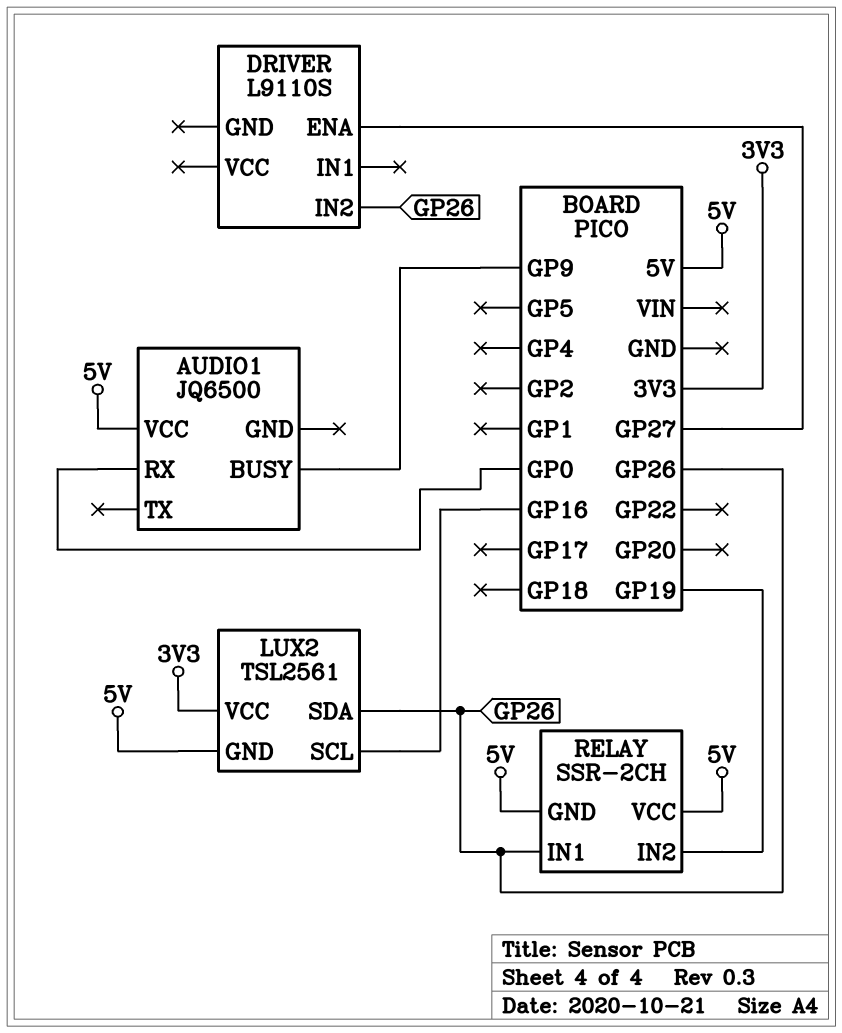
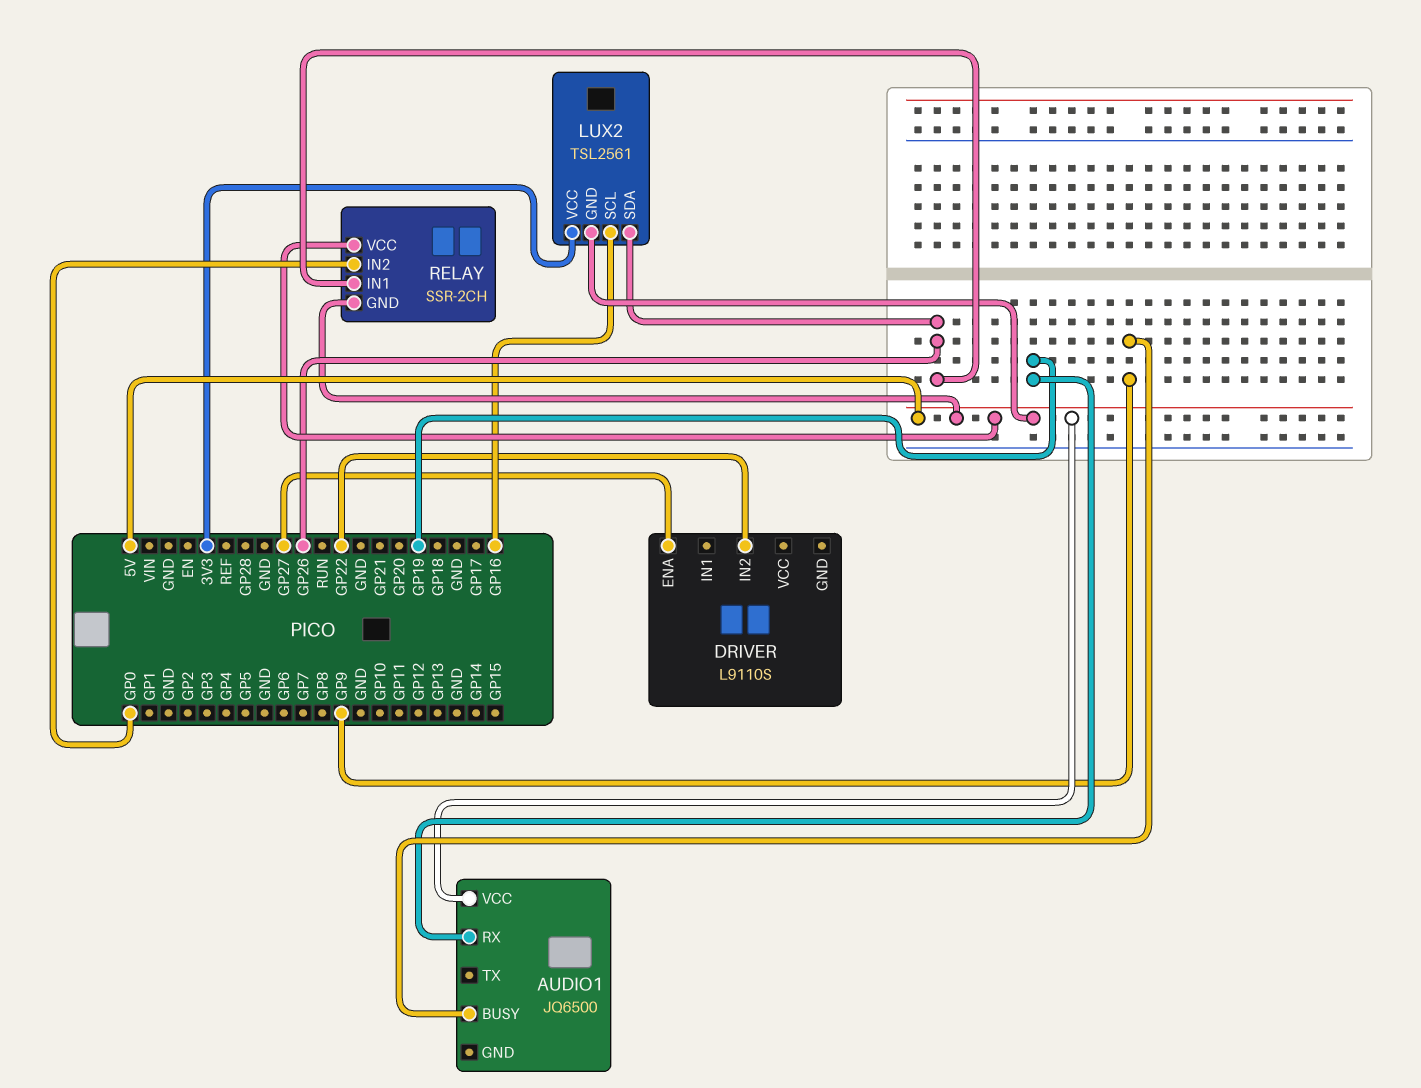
AUDIO1 pin RX: GP0 -> GP19
DRIVER pin IN2: GP26 -> GP22
RELAY pin IN2: GP19 -> GP0

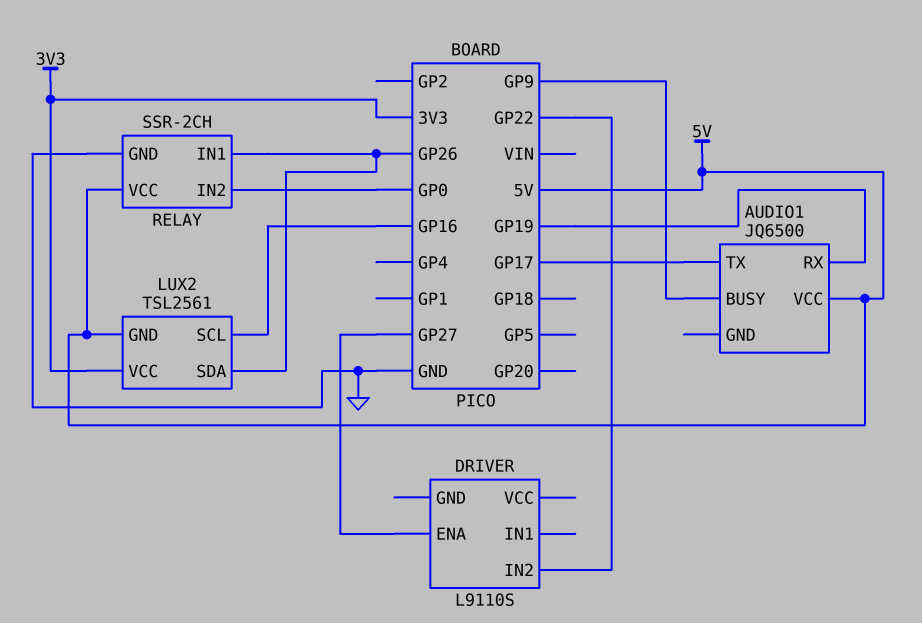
AUDIO1 pin TX: none -> GP17
RELAY pin GND: 5V -> GND

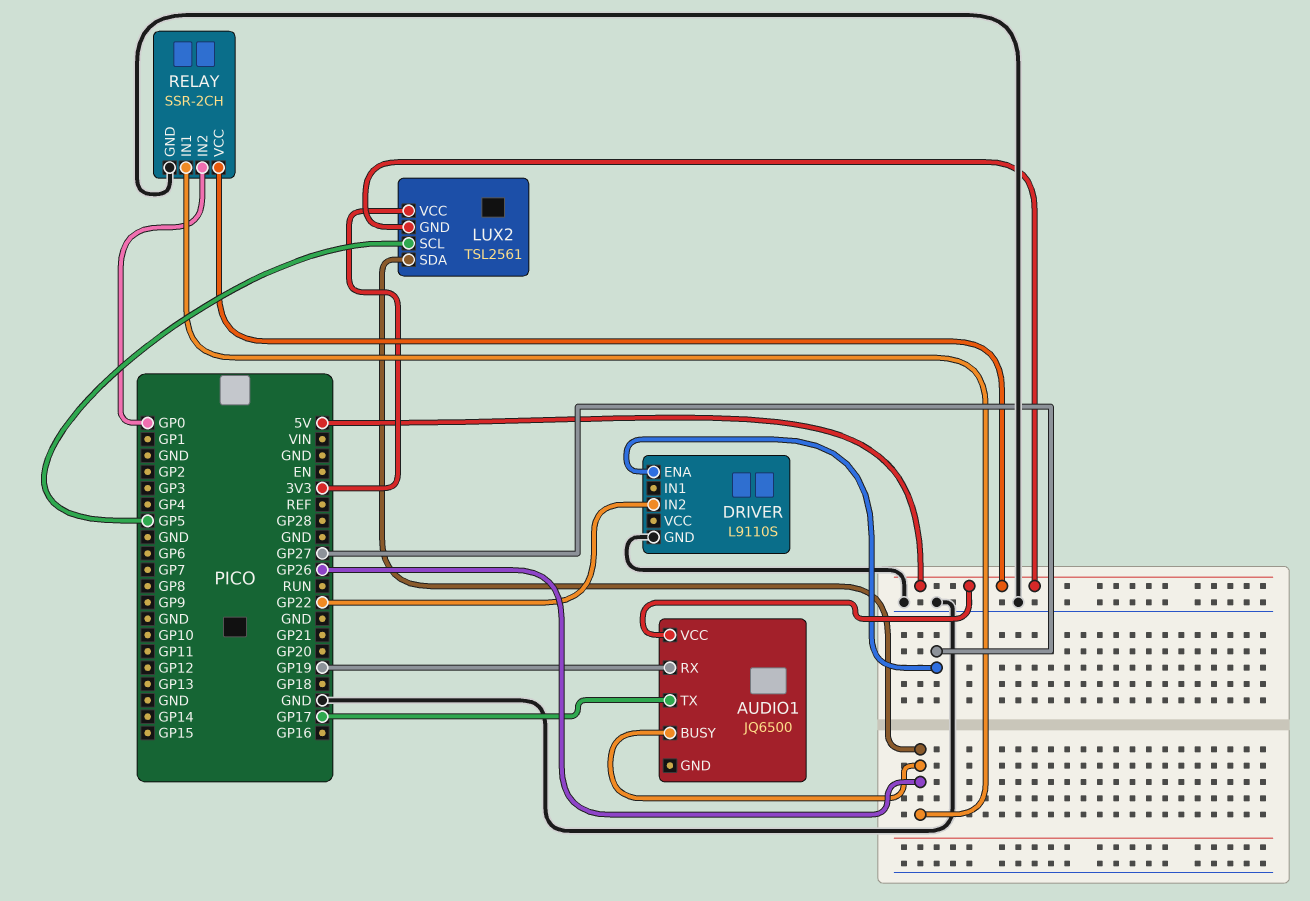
AUDIO1 pin BUSY: GP9 -> GP26
DRIVER pin GND: none -> GND
LUX2 pin SCL: GP16 -> GP5

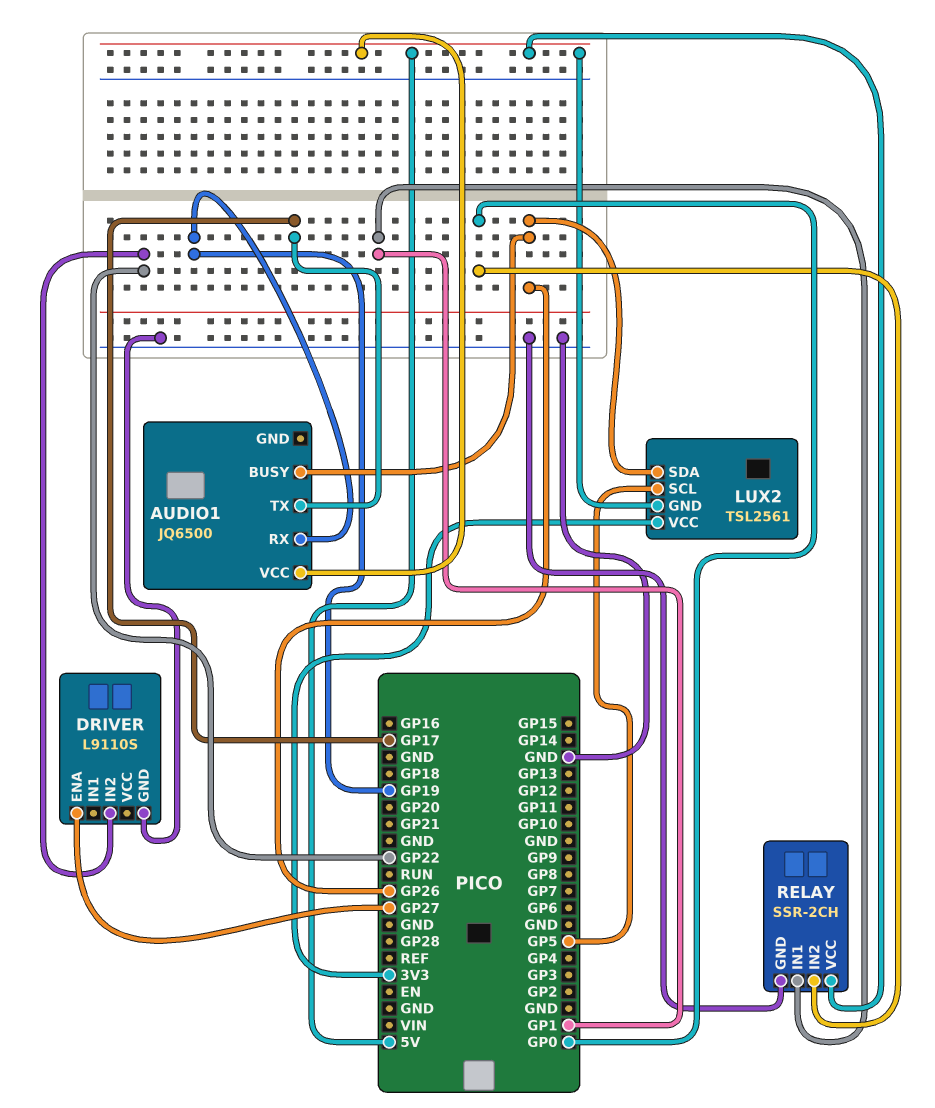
RELAY pin IN1: GP26 -> GP1

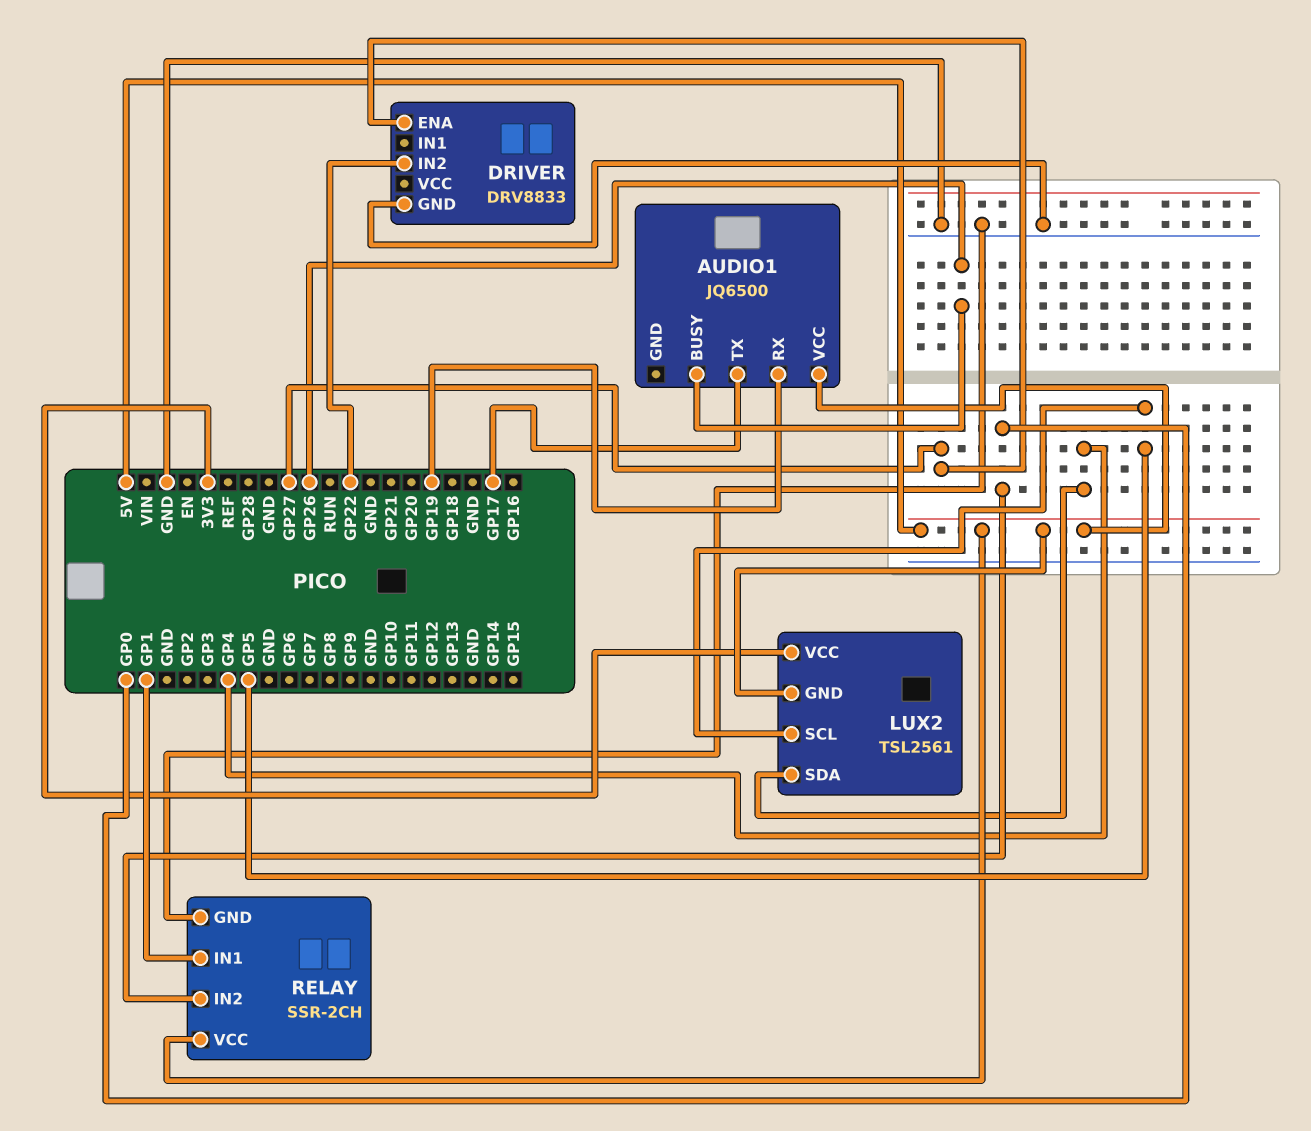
DRIVER: L9110S -> DRV8833
LUX2 pin SDA: GP26 -> GP4

